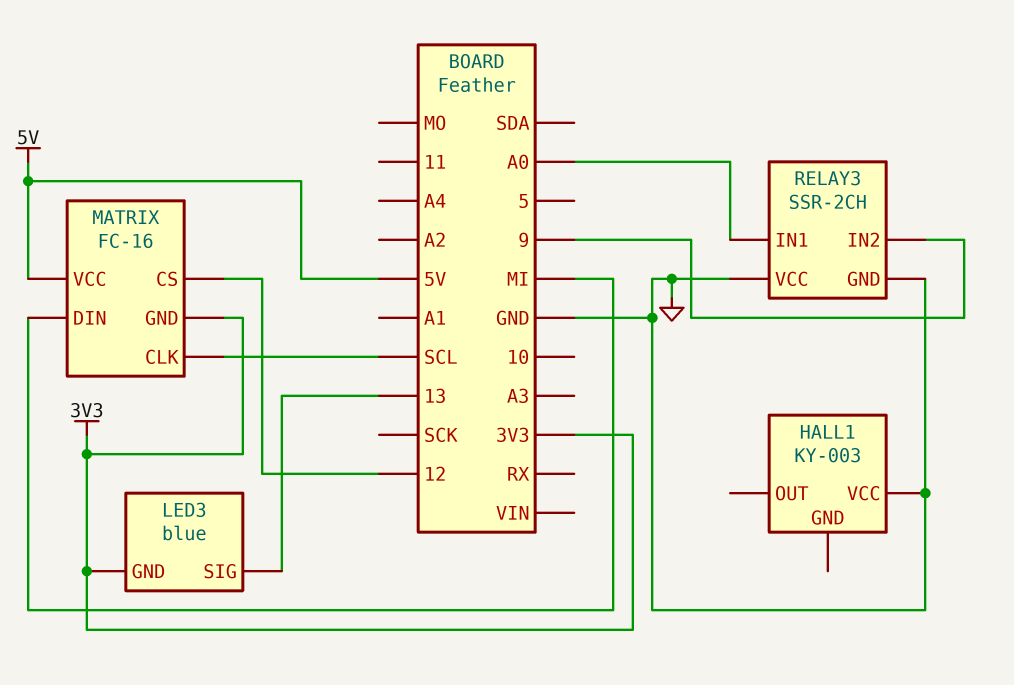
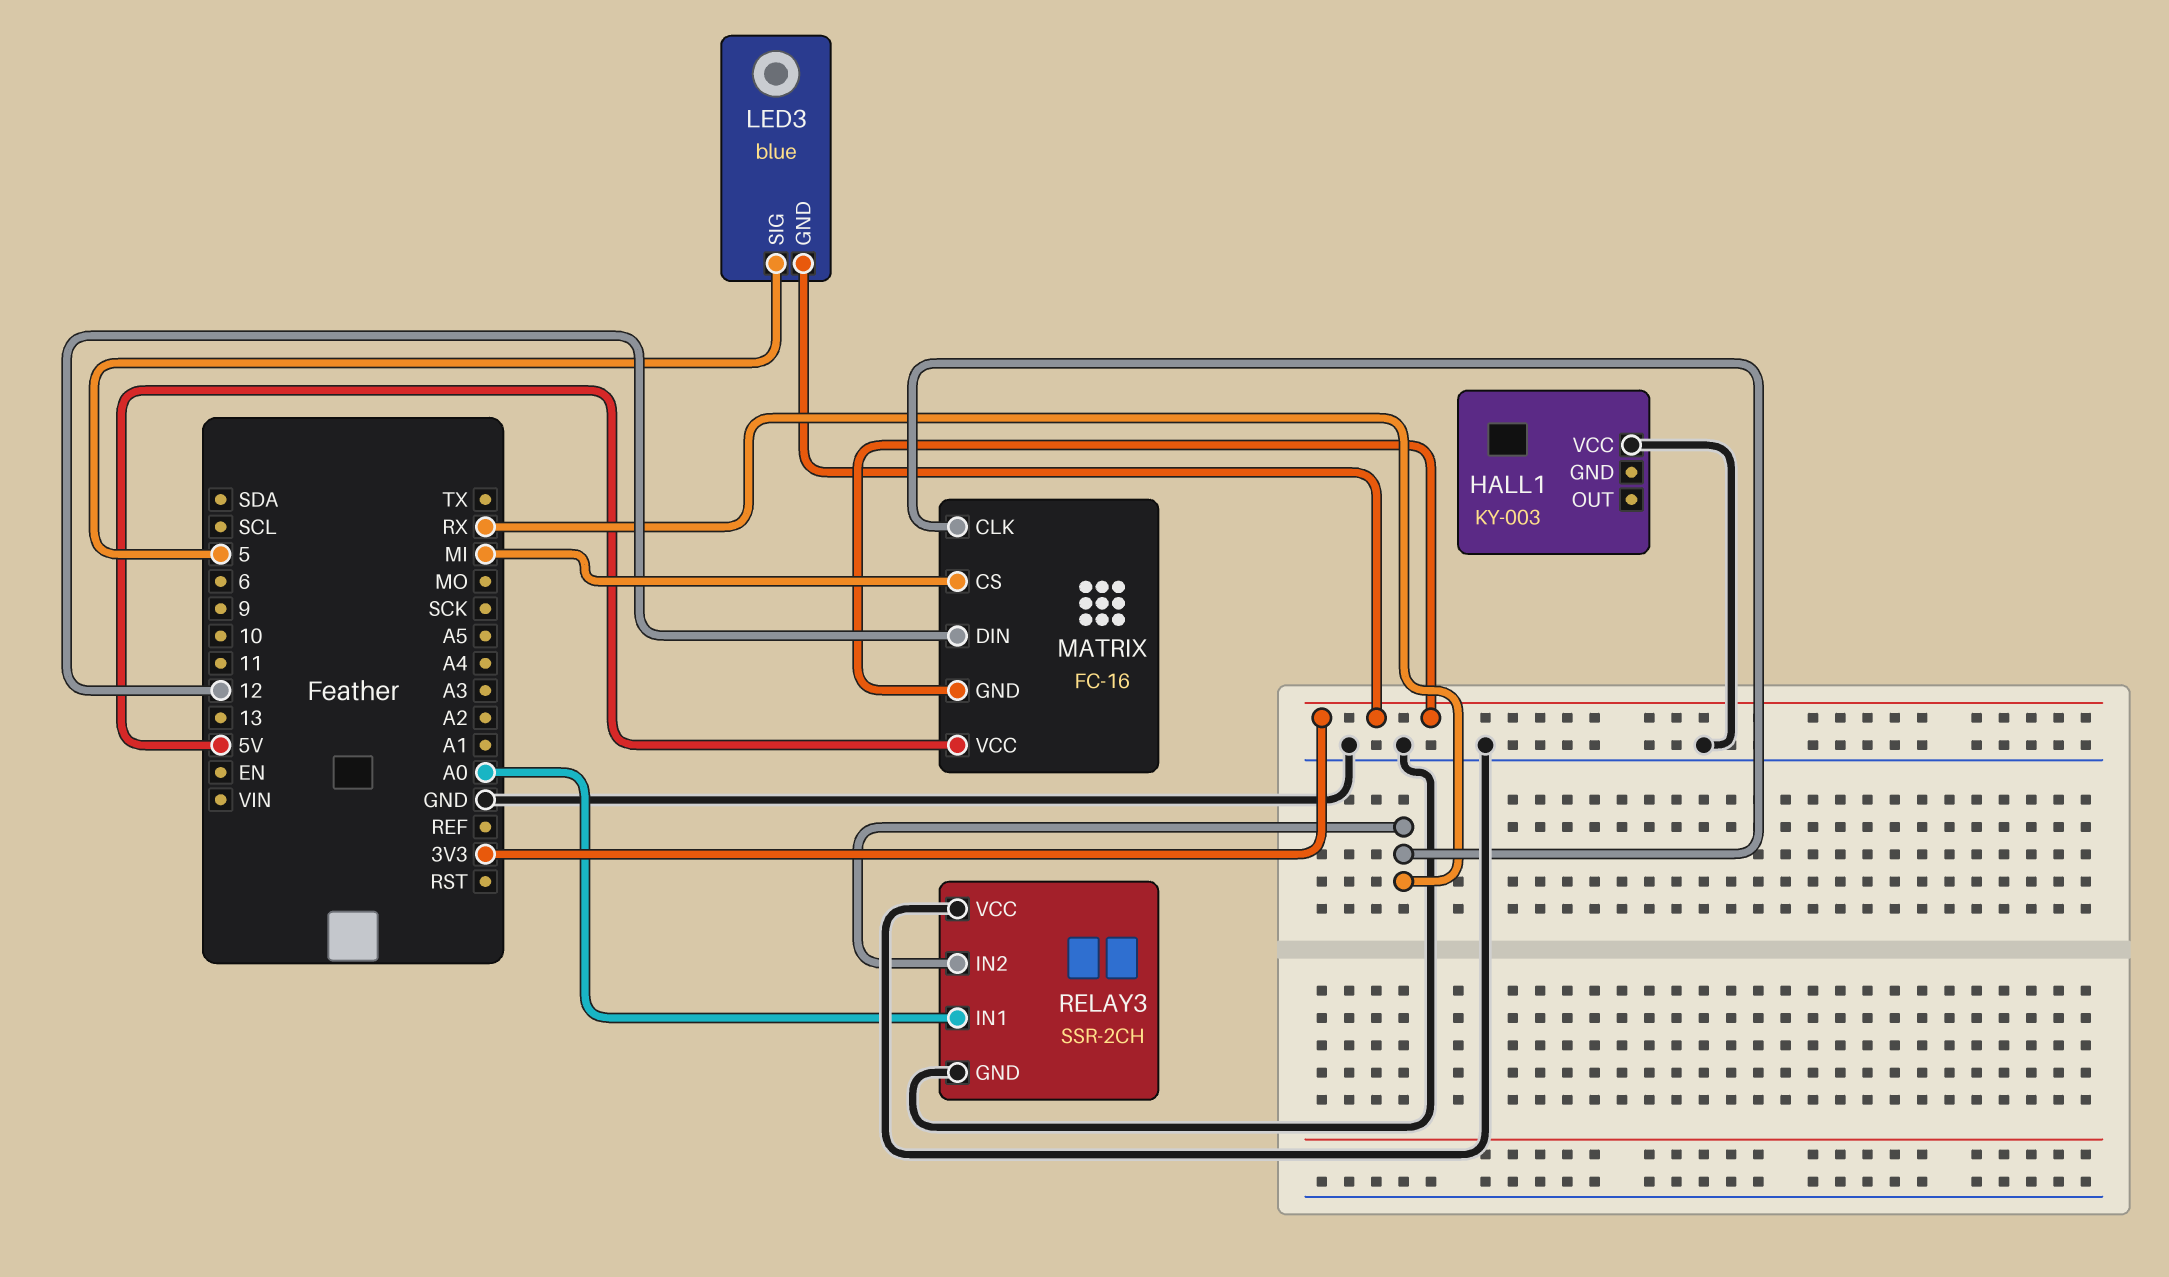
LED3 pin SIG: 13 -> 5
MATRIX pin CLK: SCL -> RX
MATRIX pin CS: 12 -> MI
MATRIX pin DIN: MI -> 12
RELAY3 pin IN2: 9 -> RX

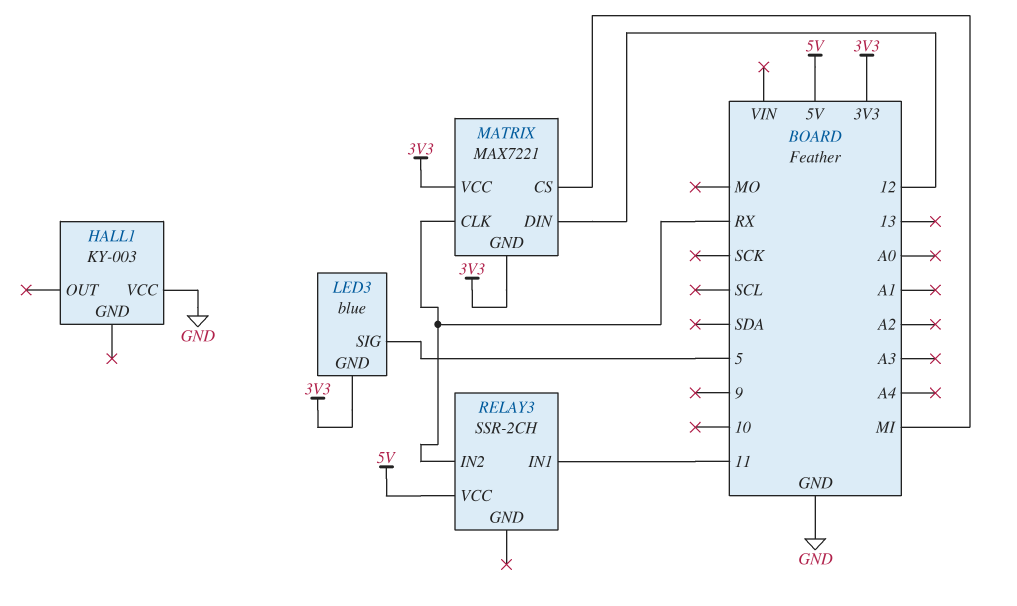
MATRIX: FC-16 -> MAX7221
MATRIX pin VCC: 5V -> 3V3
RELAY3 pin GND: GND -> none
RELAY3 pin IN1: A0 -> 11
RELAY3 pin VCC: GND -> 5V

